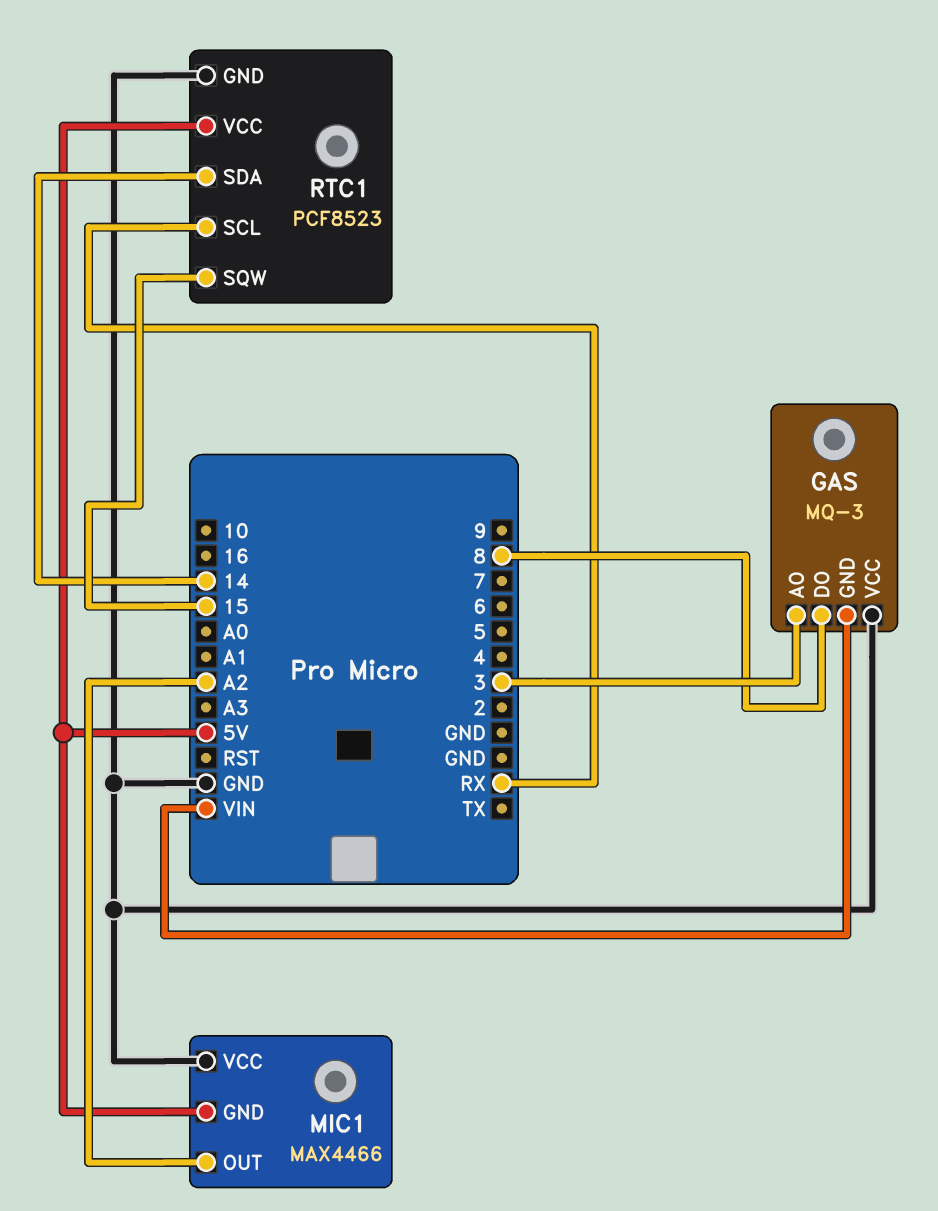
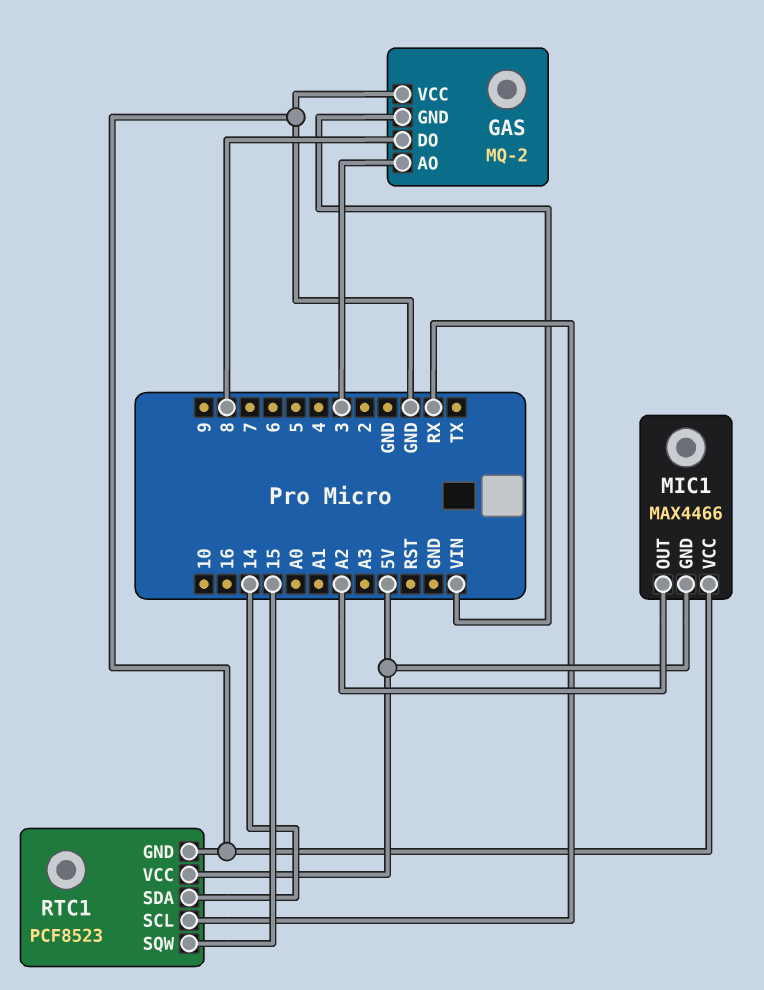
GAS: MQ-3 -> MQ-2

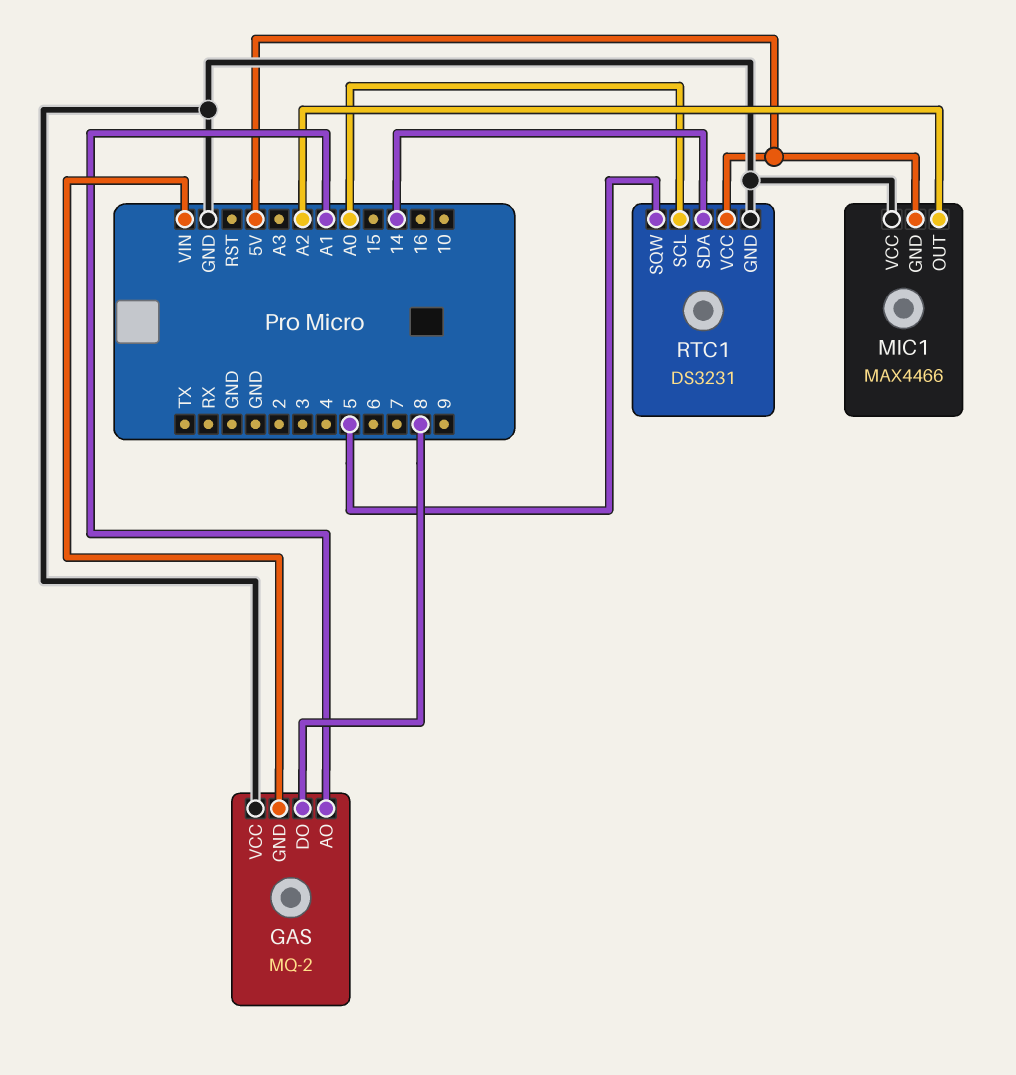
GAS pin AO: 3 -> A1
RTC1: PCF8523 -> DS3231
RTC1 pin SCL: RX -> A0
RTC1 pin SQW: 15 -> 5

